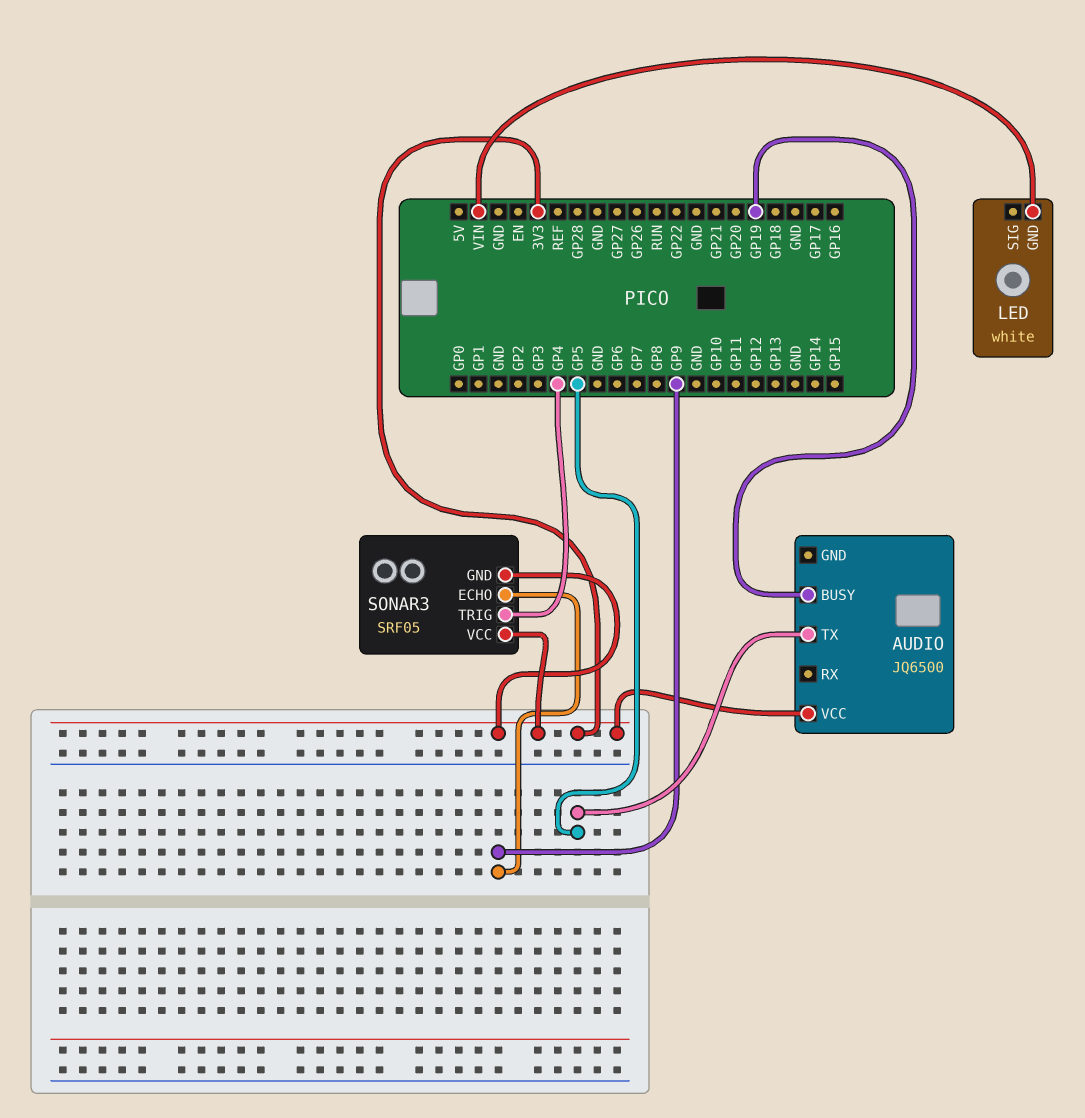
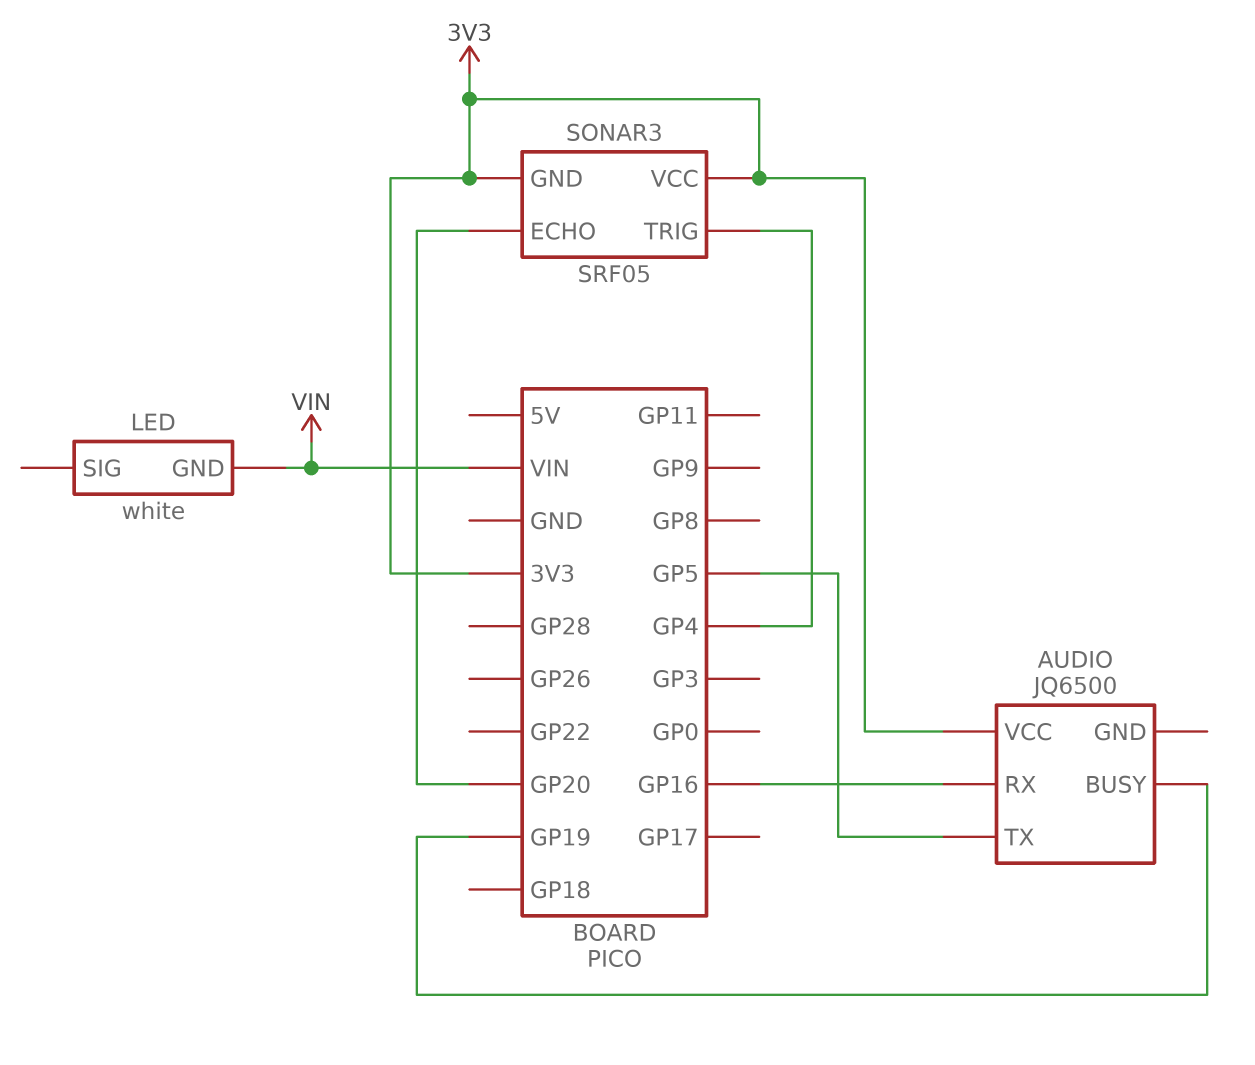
AUDIO pin RX: none -> GP16
SONAR3 pin ECHO: GP9 -> GP20

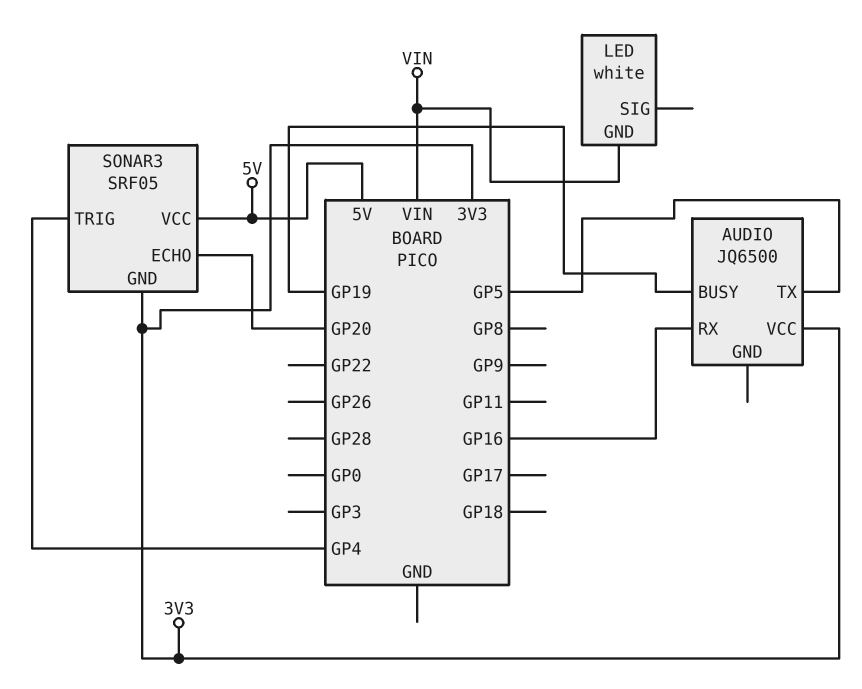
SONAR3 pin VCC: 3V3 -> 5V

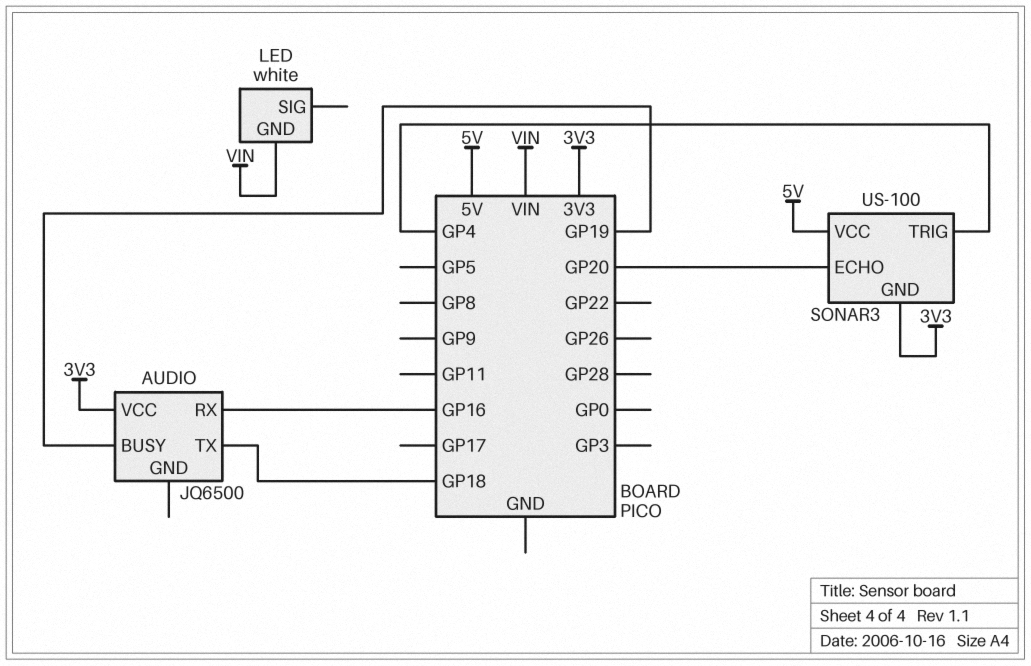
AUDIO pin TX: GP5 -> GP18
SONAR3: SRF05 -> US-100

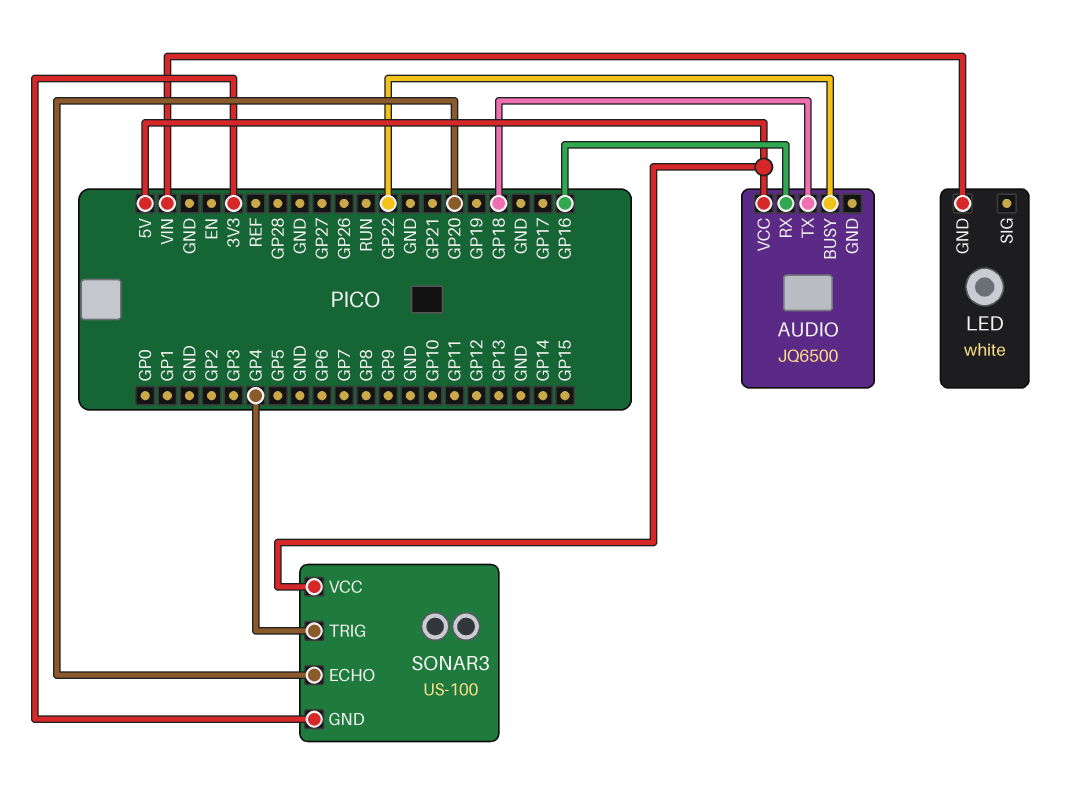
AUDIO pin BUSY: GP19 -> GP22
AUDIO pin VCC: 3V3 -> 5V

